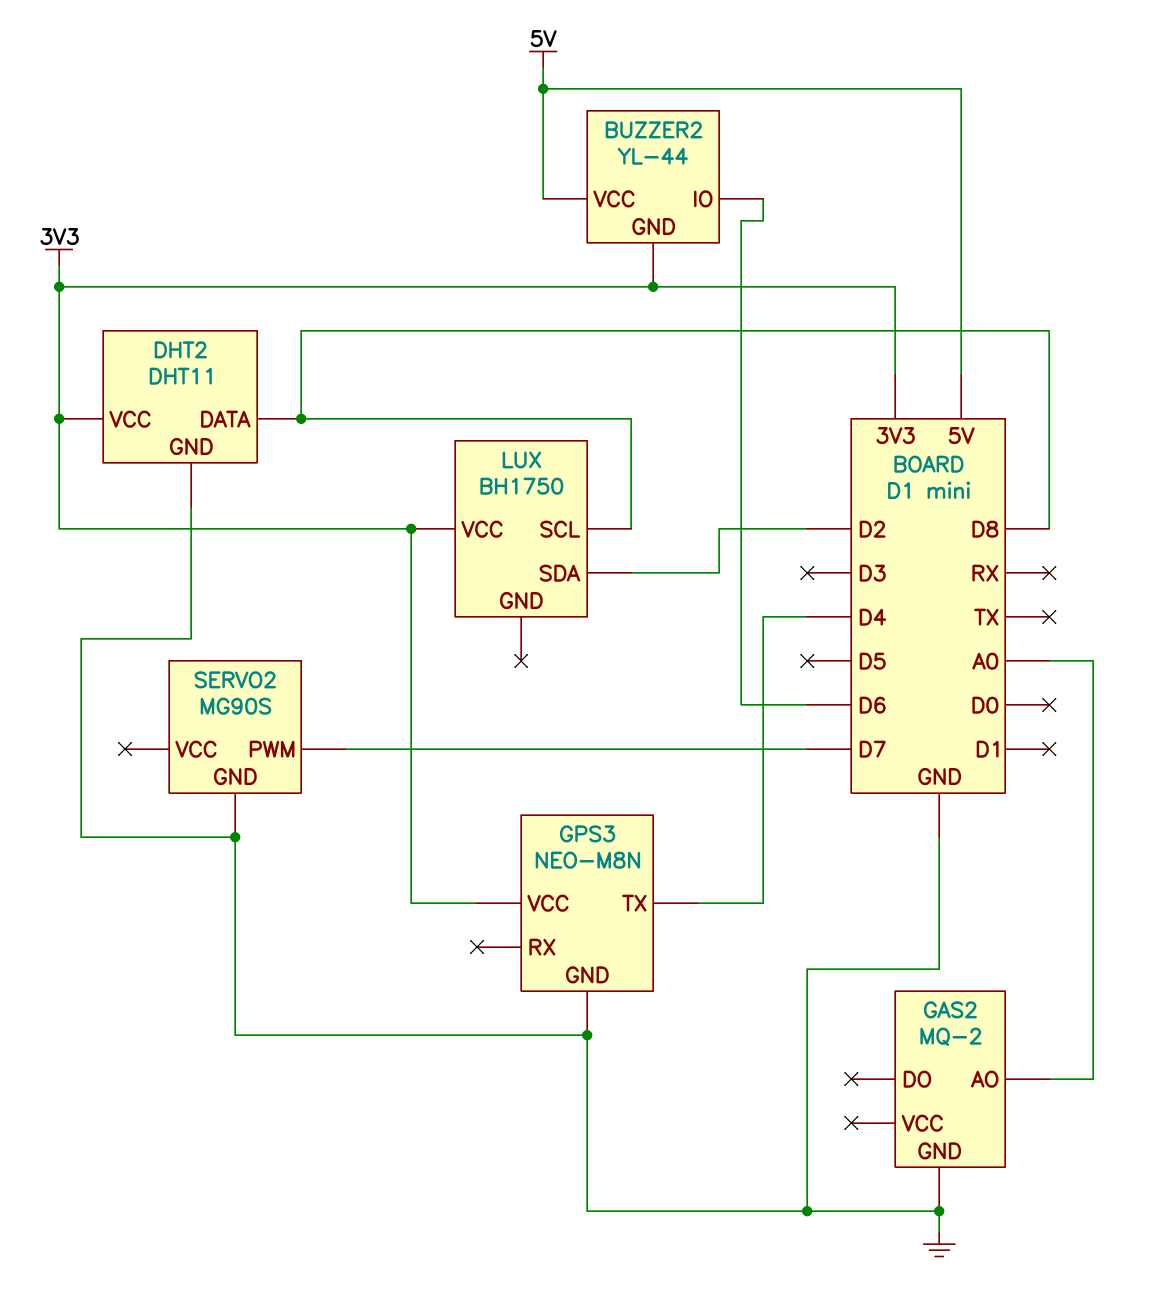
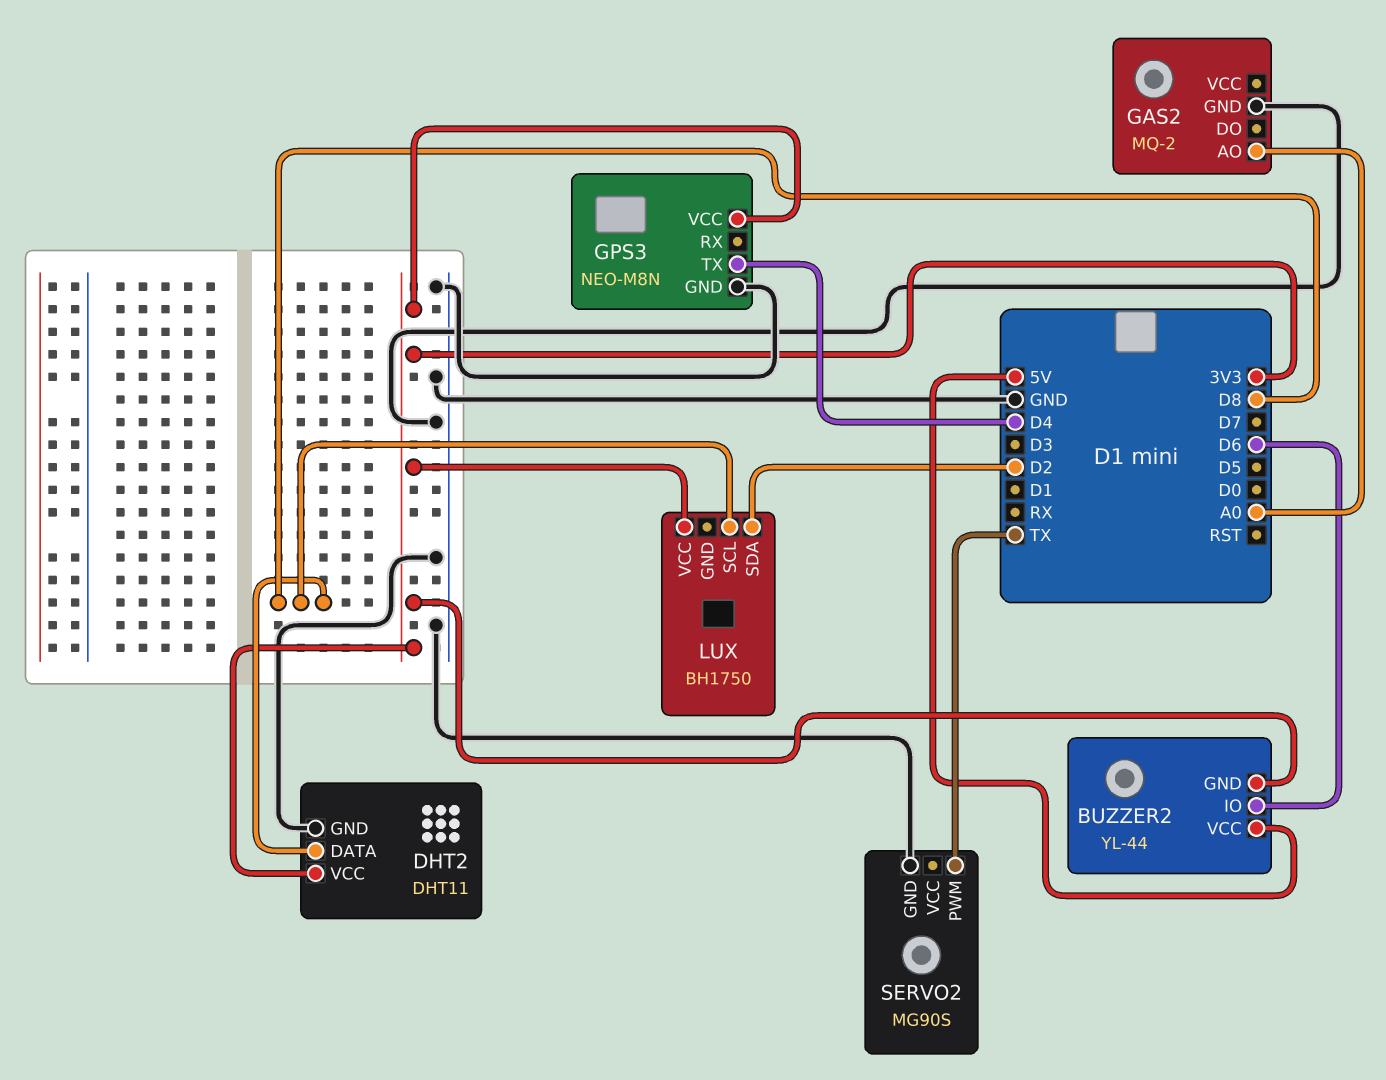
SERVO2 pin PWM: D7 -> TX

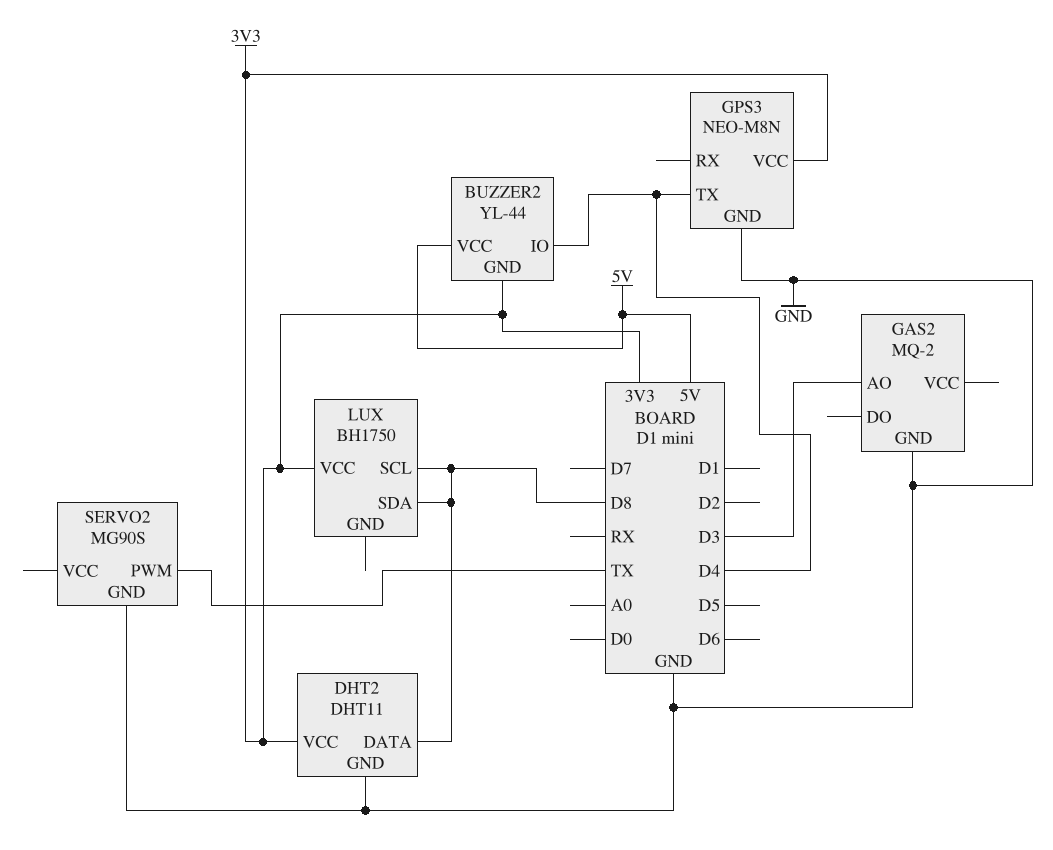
BUZZER2 pin IO: D6 -> D4
GAS2 pin AO: A0 -> D3
LUX pin SDA: D2 -> D8

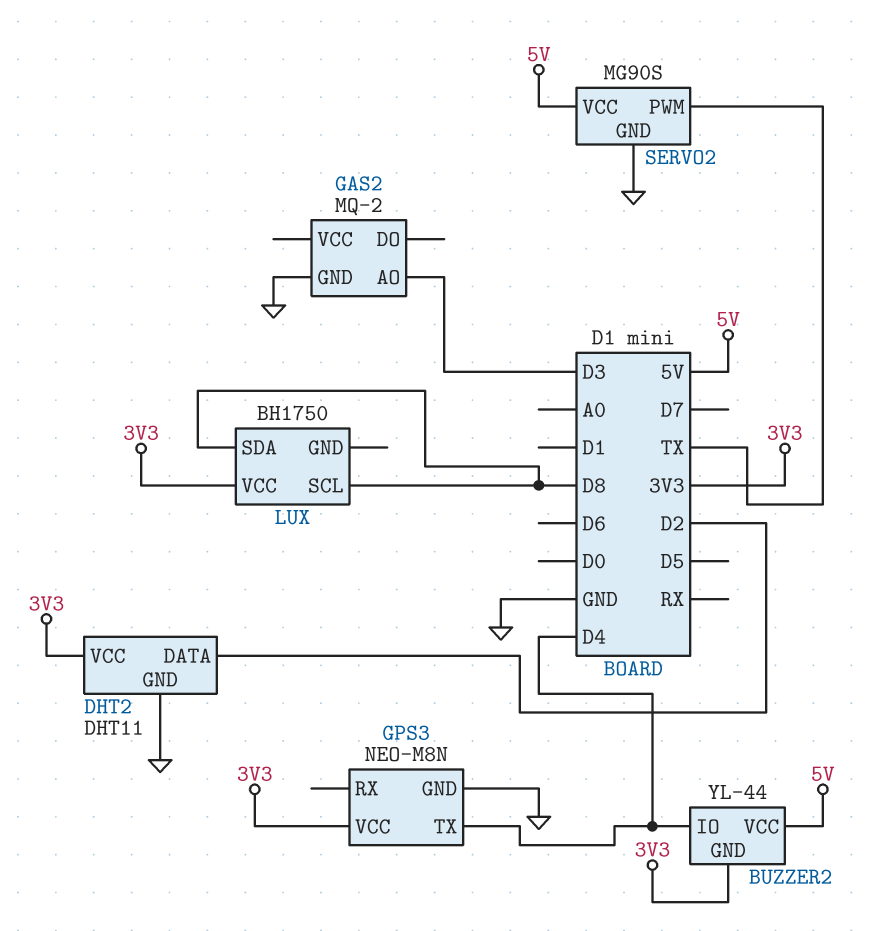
DHT2 pin DATA: D8 -> D2
SERVO2 pin VCC: none -> 5V

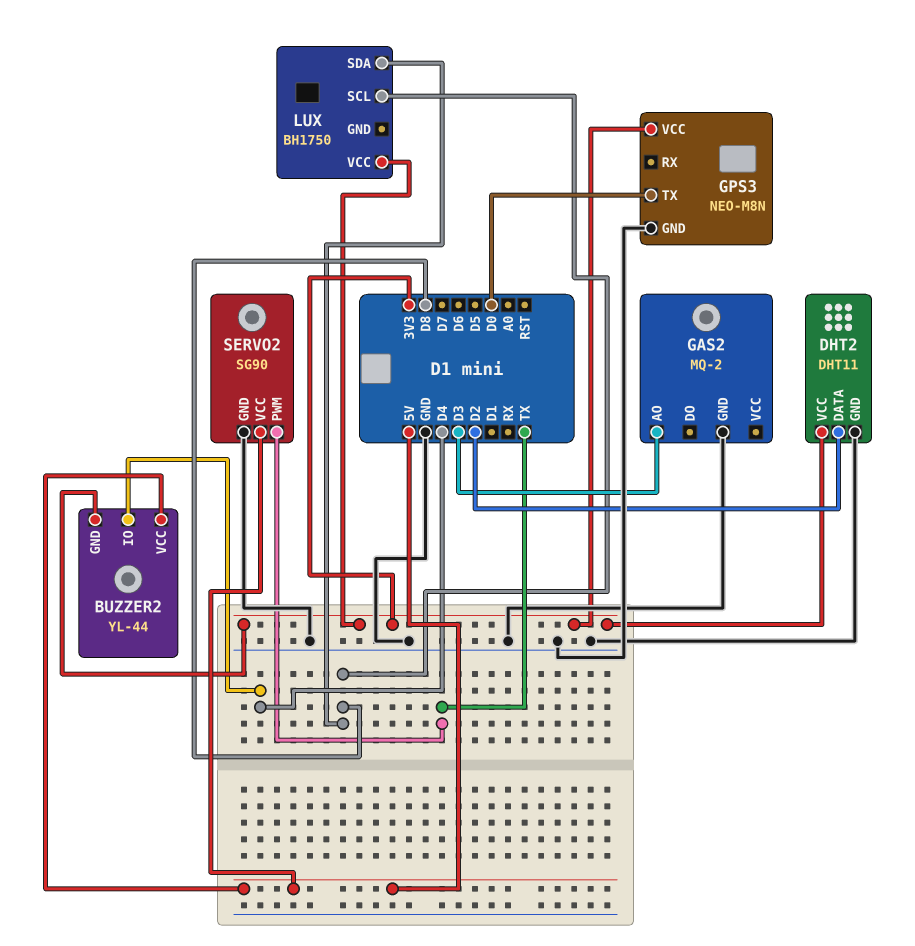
GPS3 pin TX: D4 -> D0
SERVO2: MG90S -> SG90

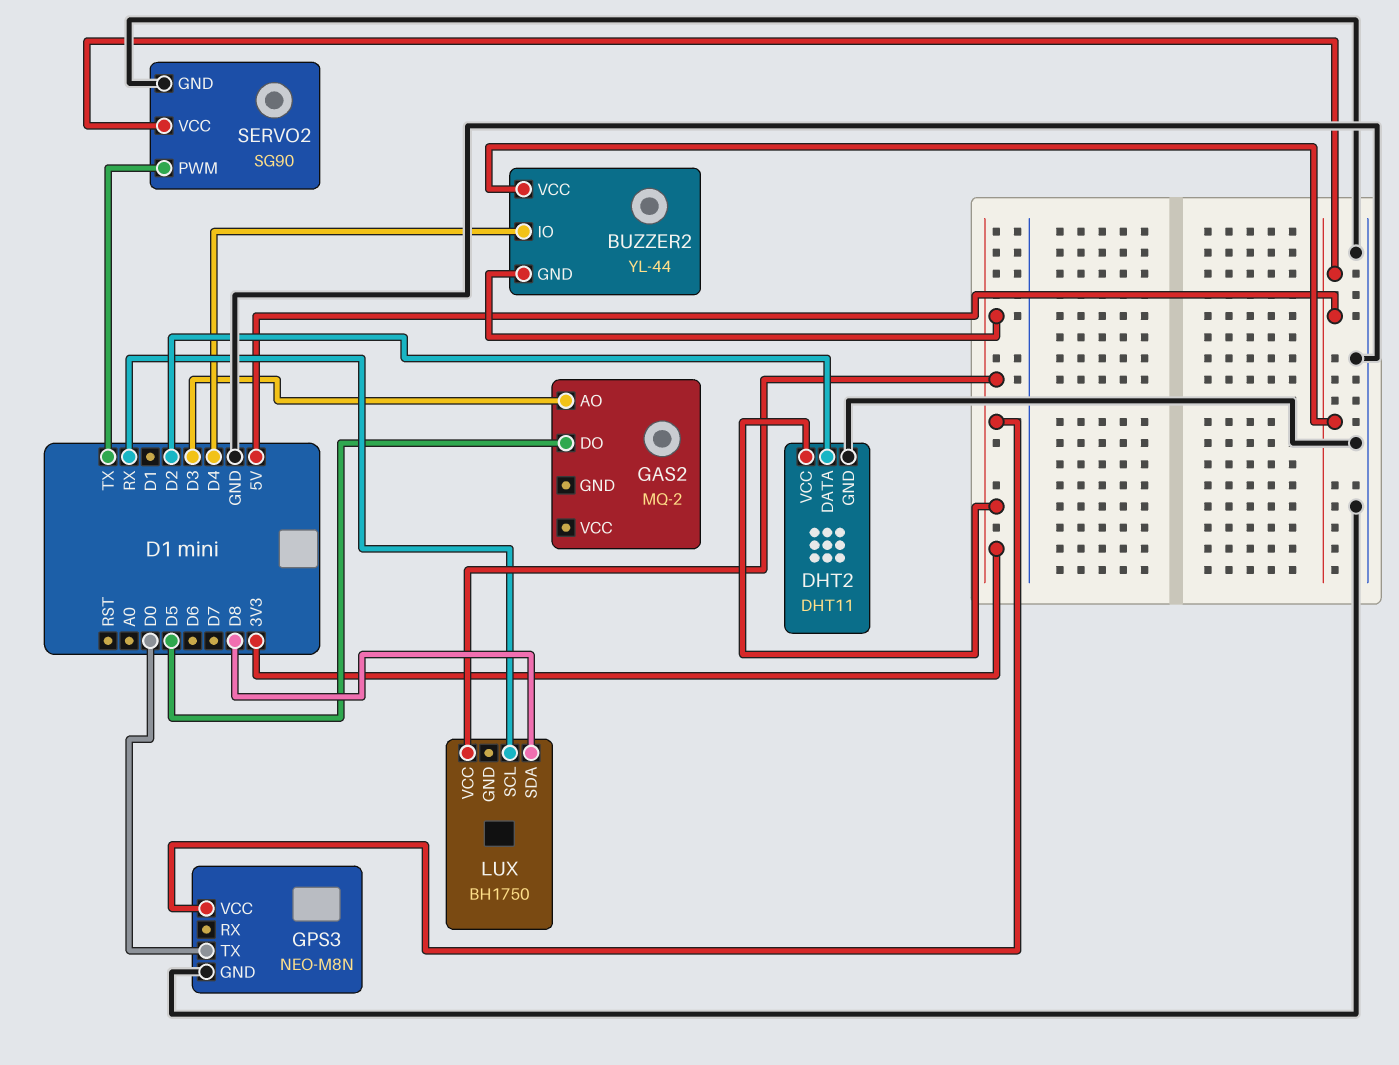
GAS2 pin DO: none -> D5
GAS2 pin GND: GND -> none
LUX pin SCL: D8 -> RX

